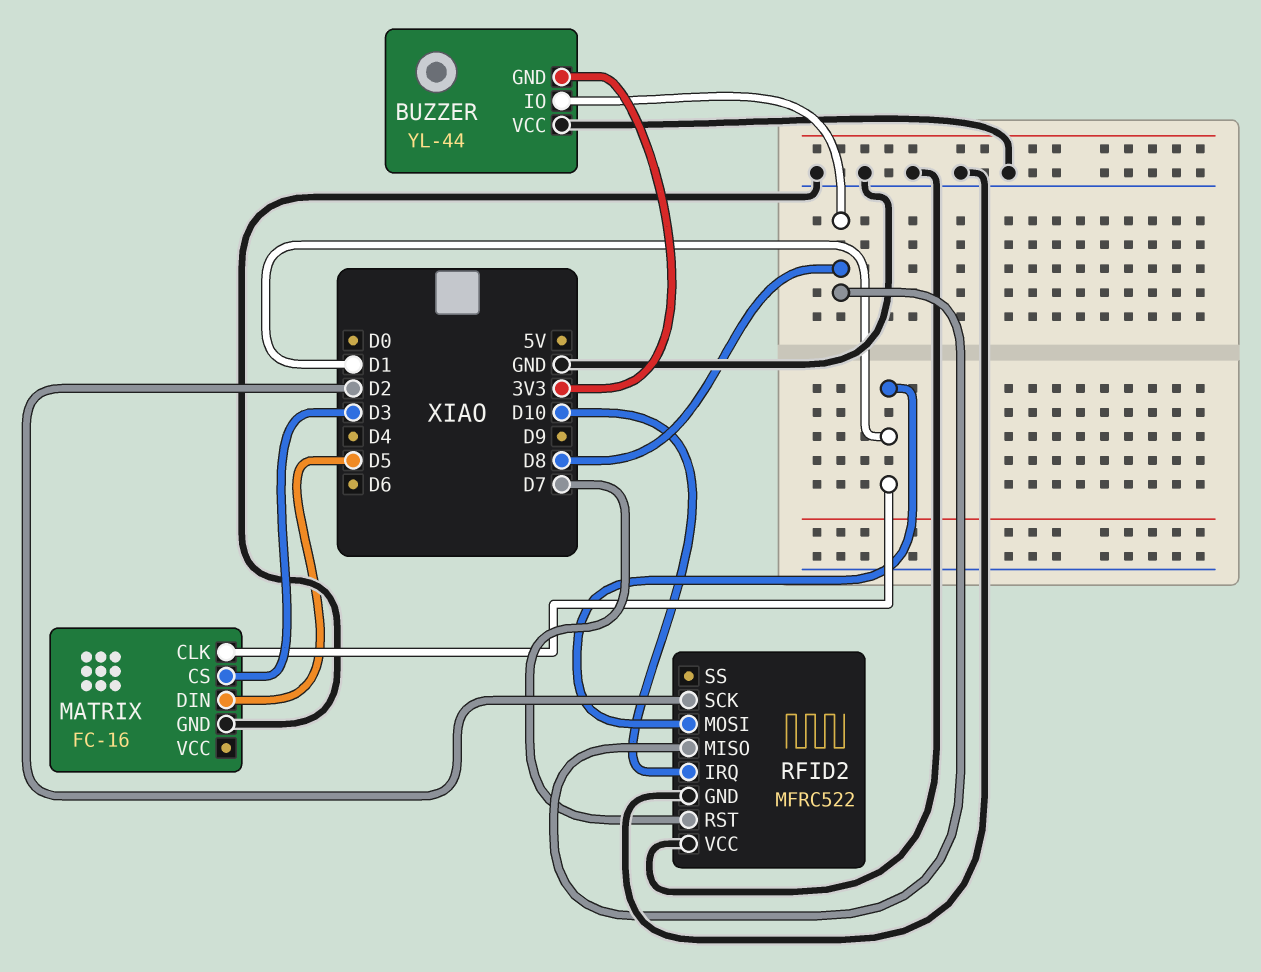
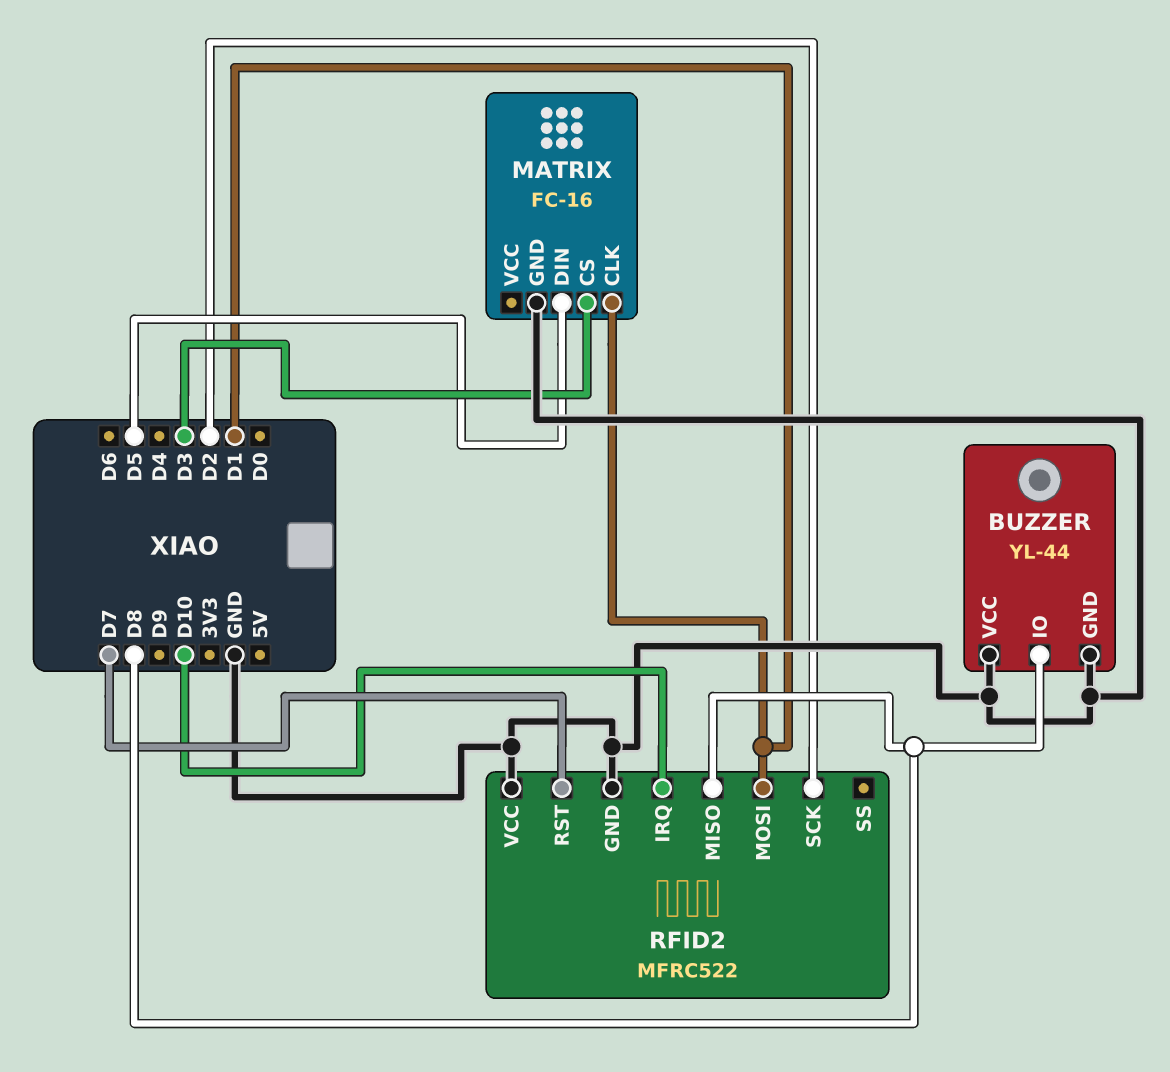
BUZZER pin GND: 3V3 -> GND

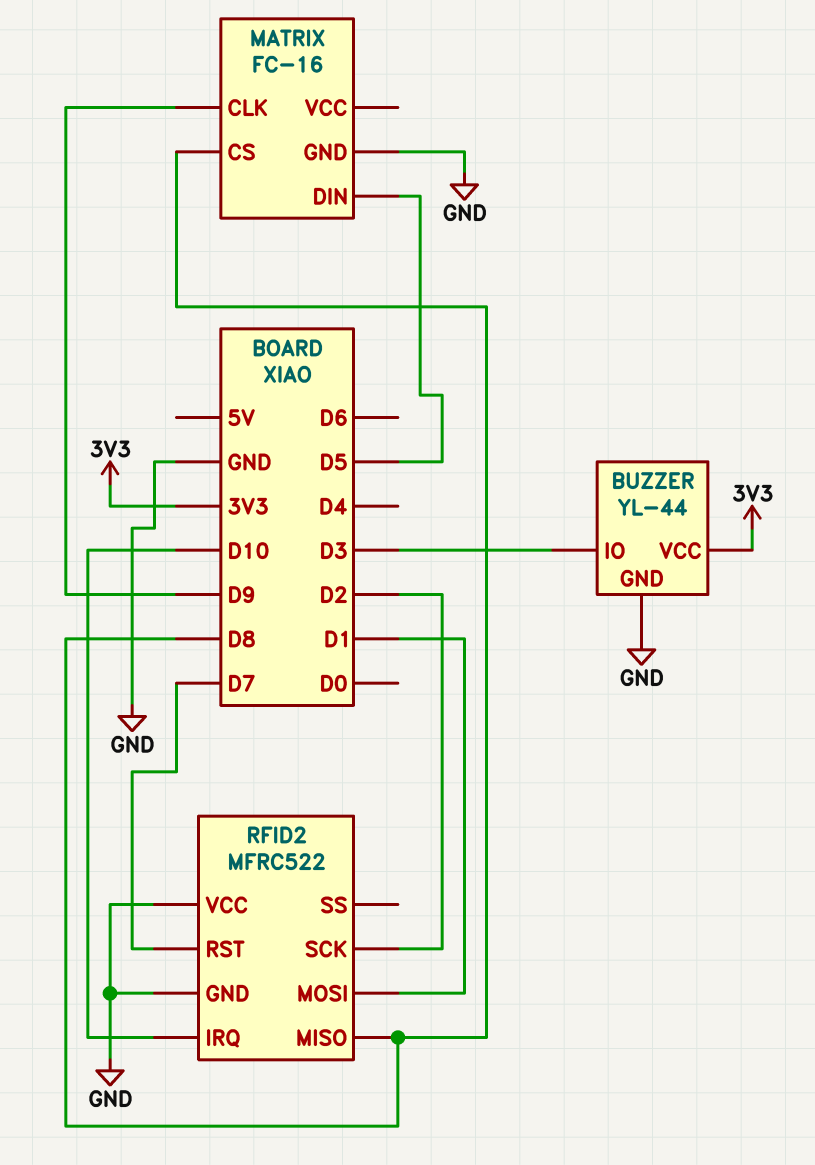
BUZZER pin IO: D8 -> D3
BUZZER pin VCC: GND -> 3V3
MATRIX pin CLK: D1 -> D9
MATRIX pin CS: D3 -> D8

